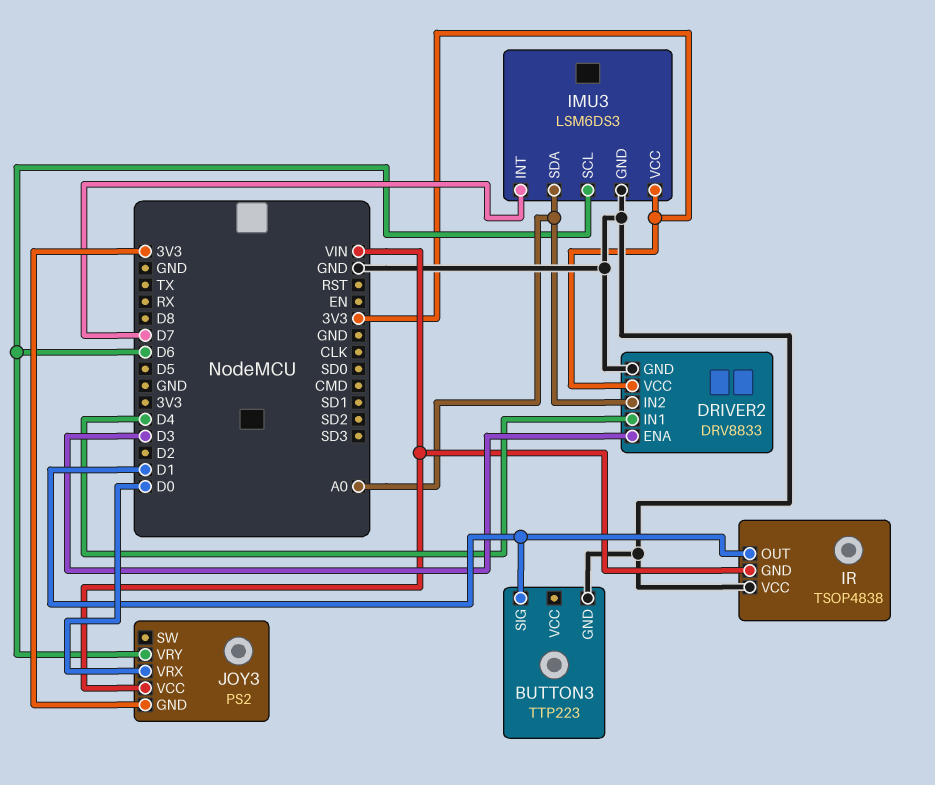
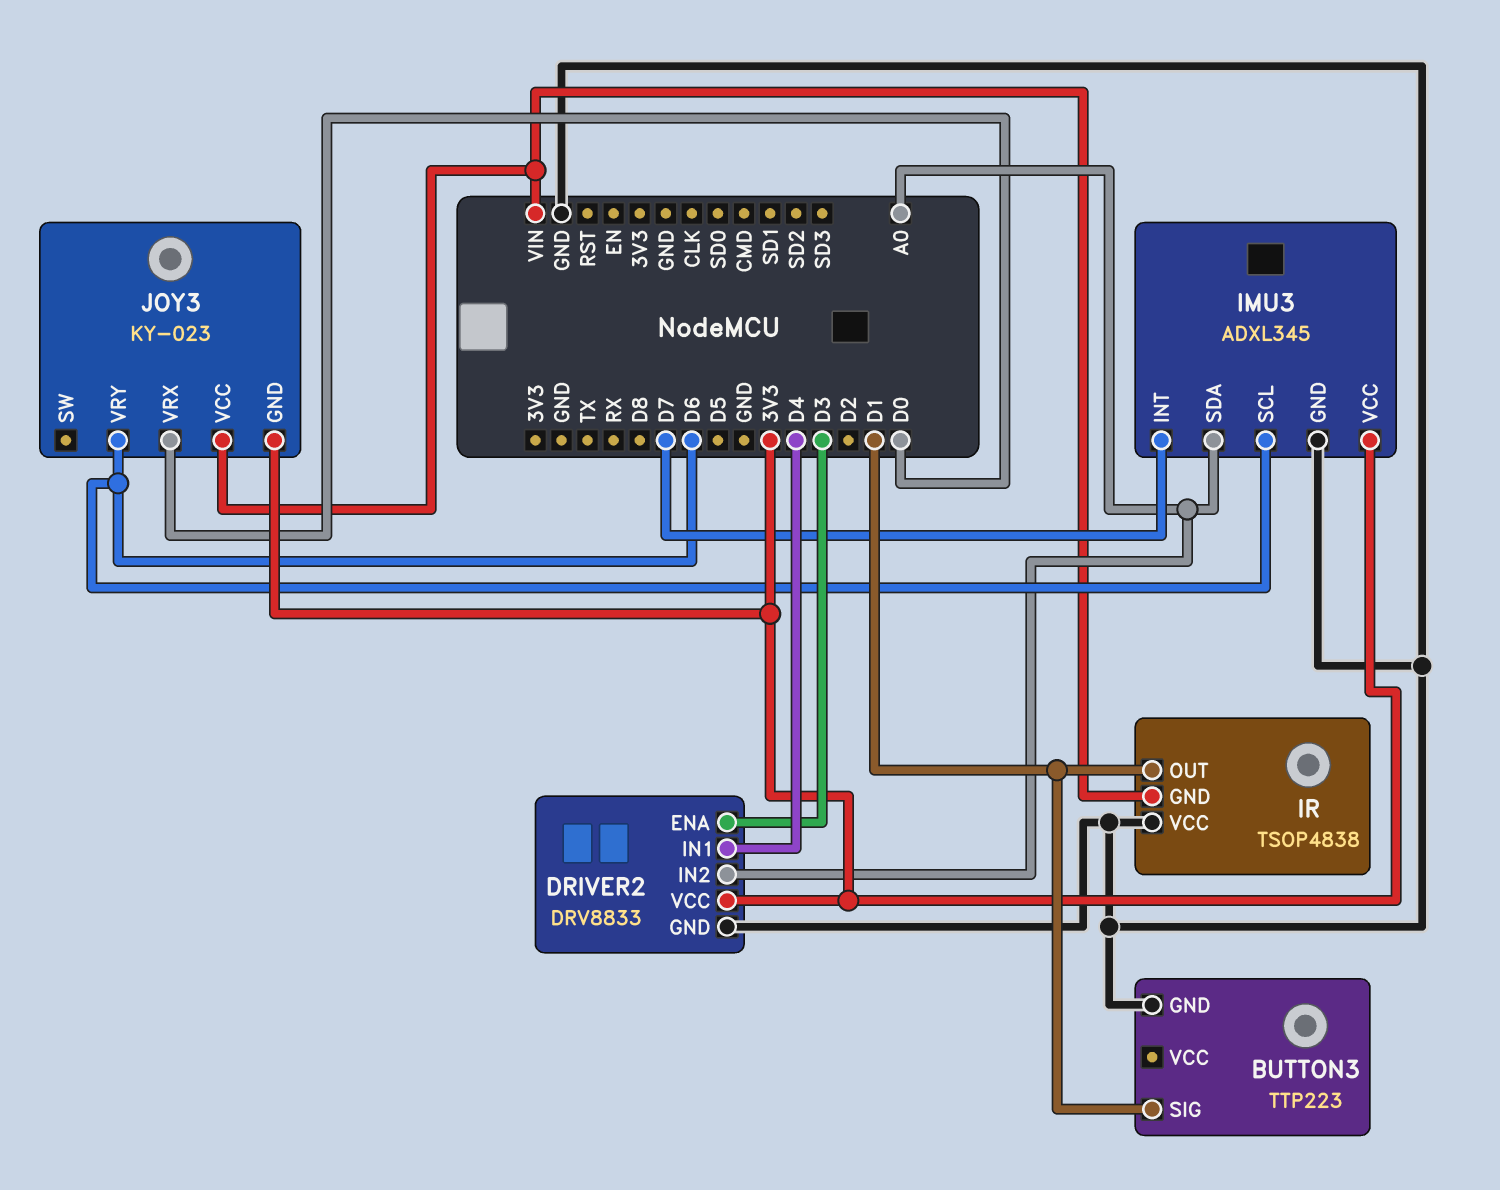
IMU3: LSM6DS3 -> ADXL345
JOY3: PS2 -> KY-023

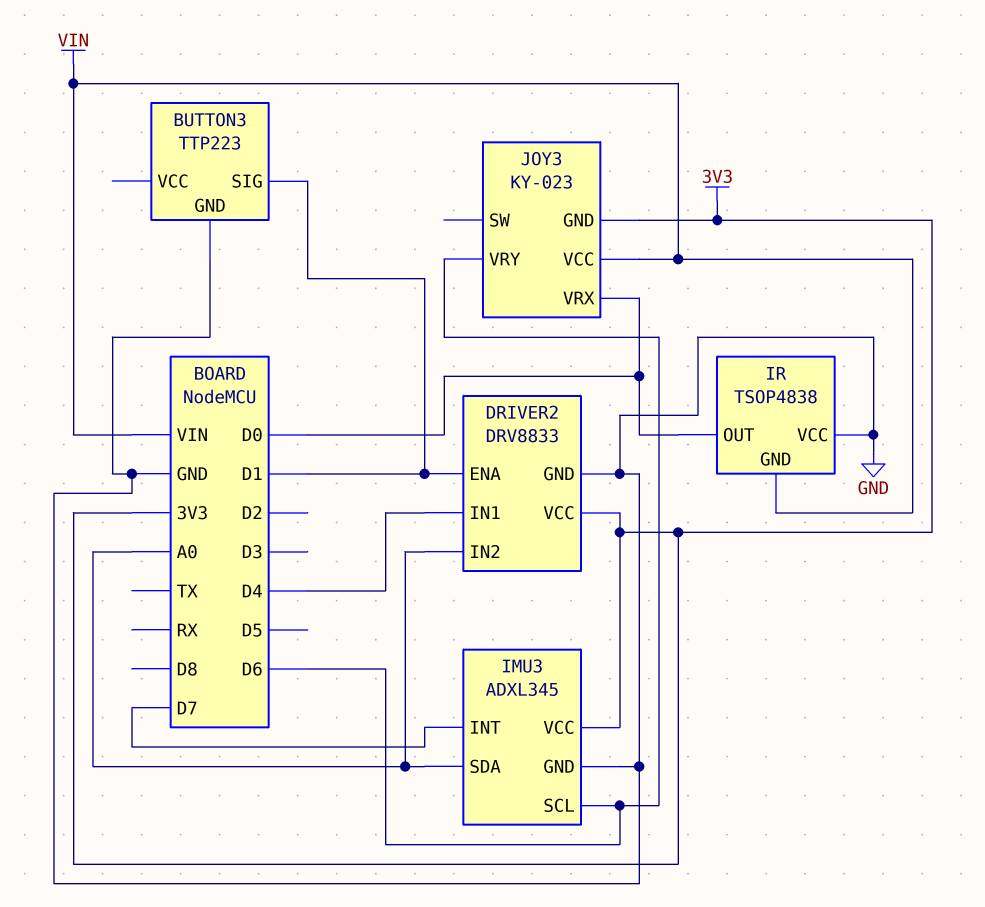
DRIVER2 pin ENA: D3 -> D1
IR pin OUT: D1 -> D0

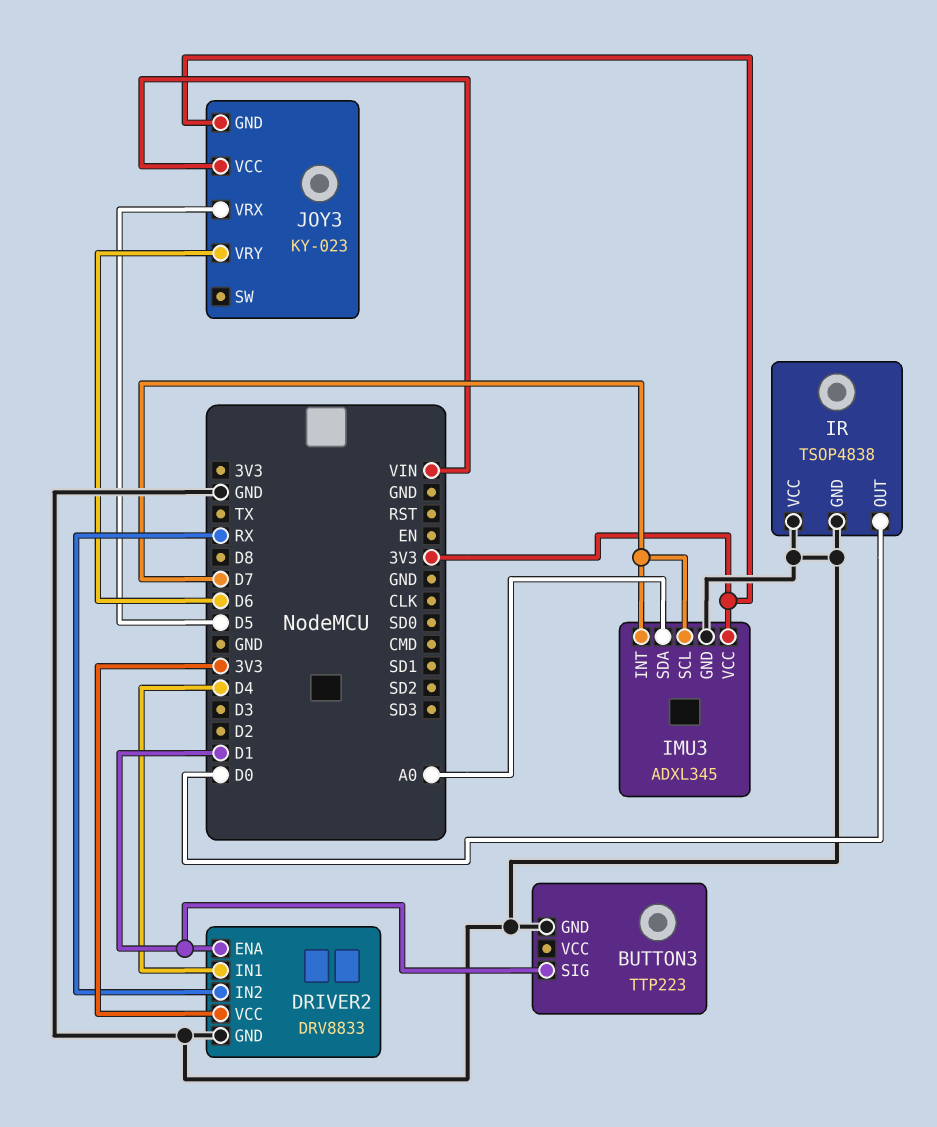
DRIVER2 pin IN2: A0 -> RX
IMU3 pin SCL: D6 -> D7
IR pin GND: VIN -> GND
JOY3 pin VRX: D0 -> D5

